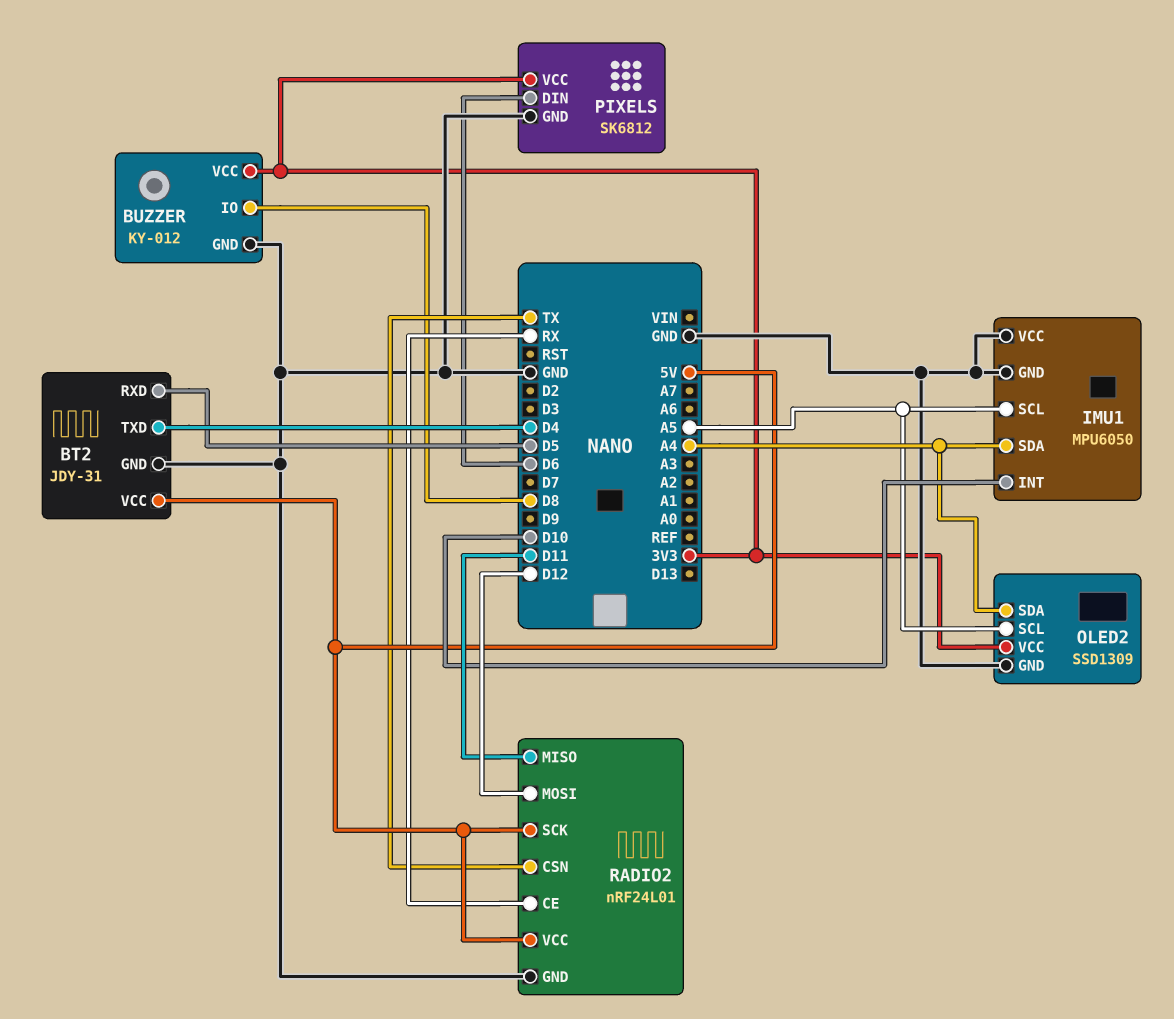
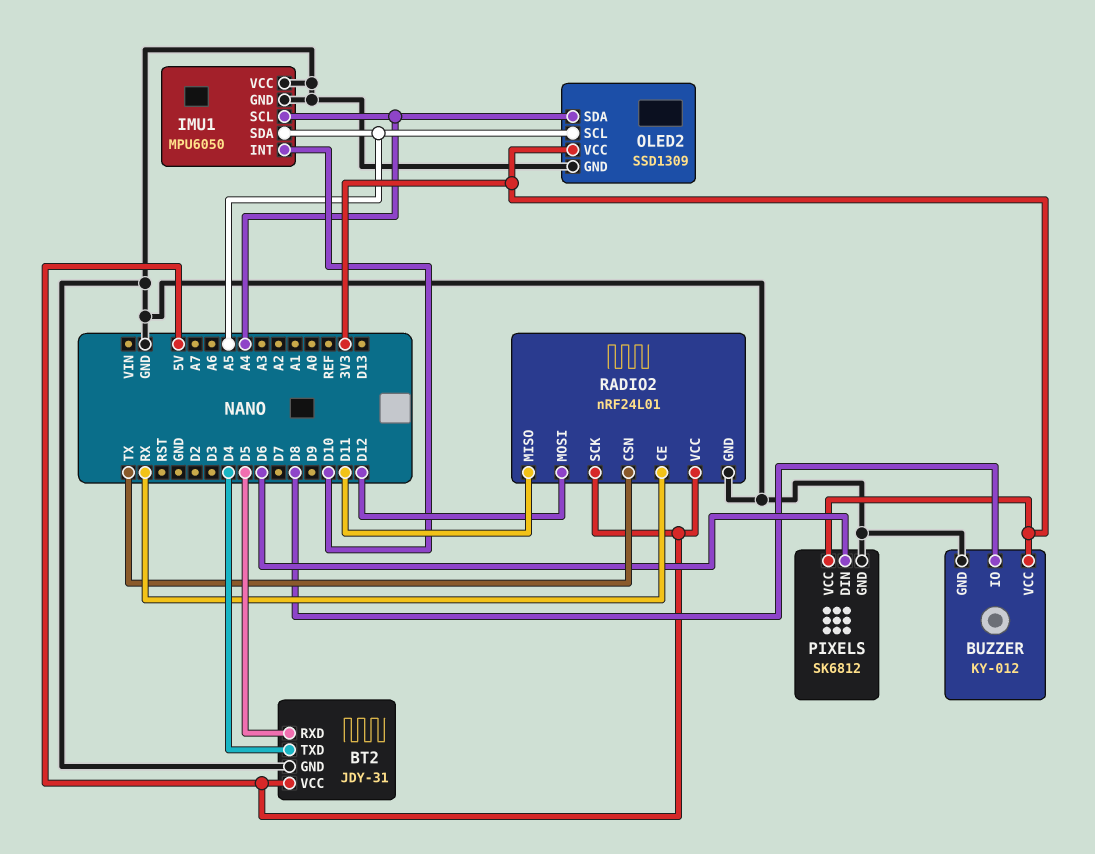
IMU1 pin SCL: A5 -> A4
IMU1 pin SDA: A4 -> A5

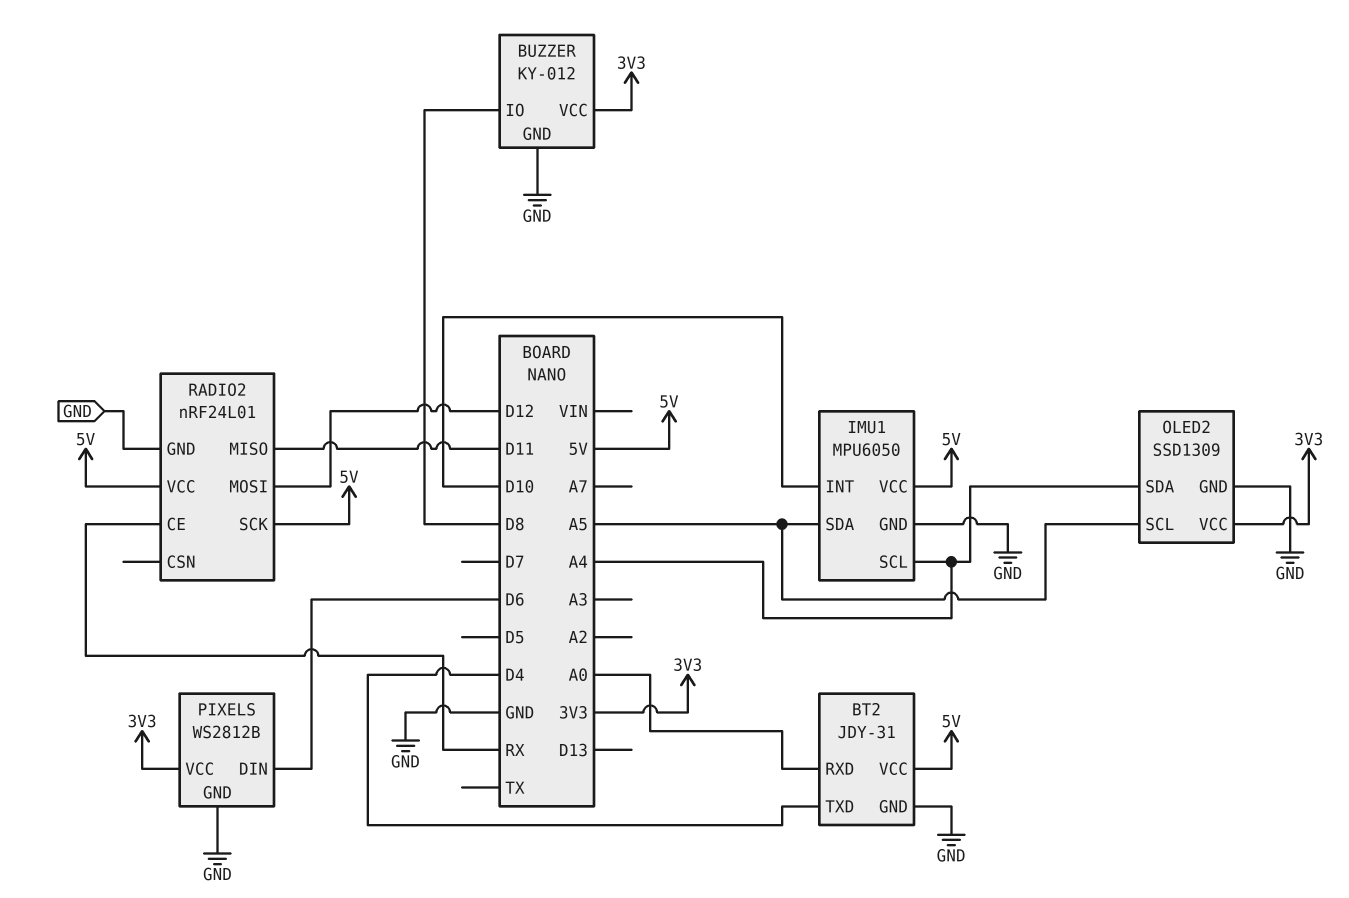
BT2 pin RXD: D5 -> A0
IMU1 pin VCC: GND -> 5V
PIXELS: SK6812 -> WS2812B
RADIO2 pin CSN: TX -> none

